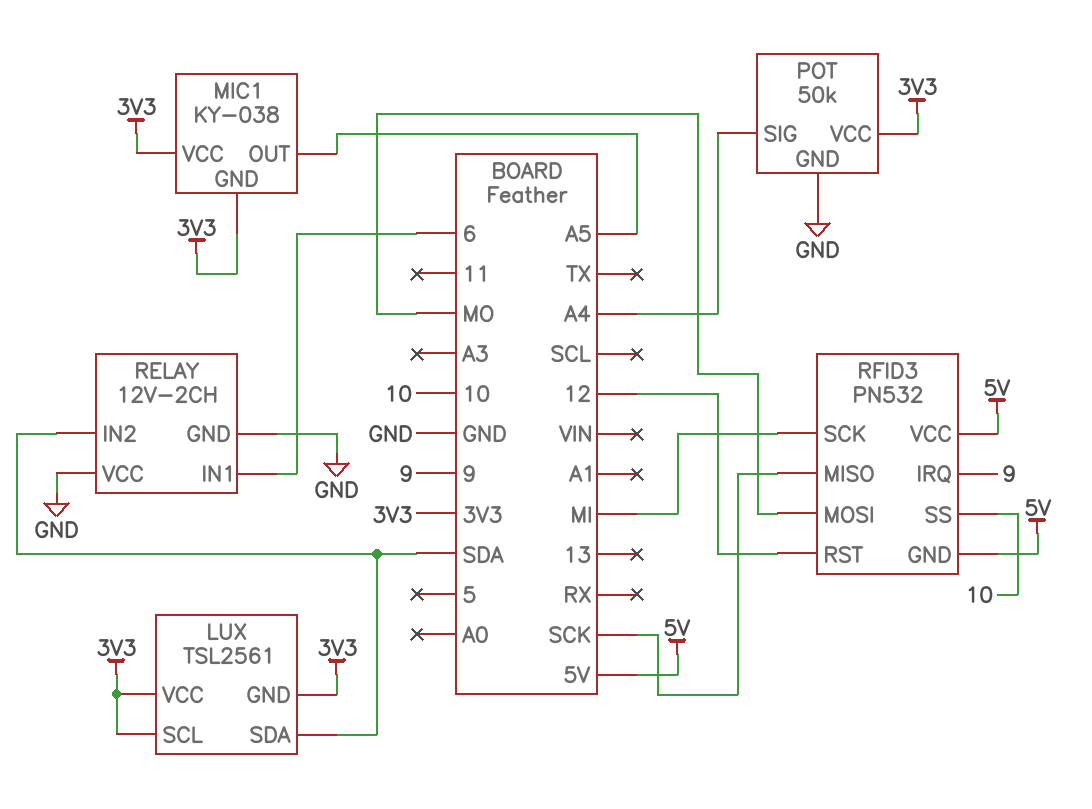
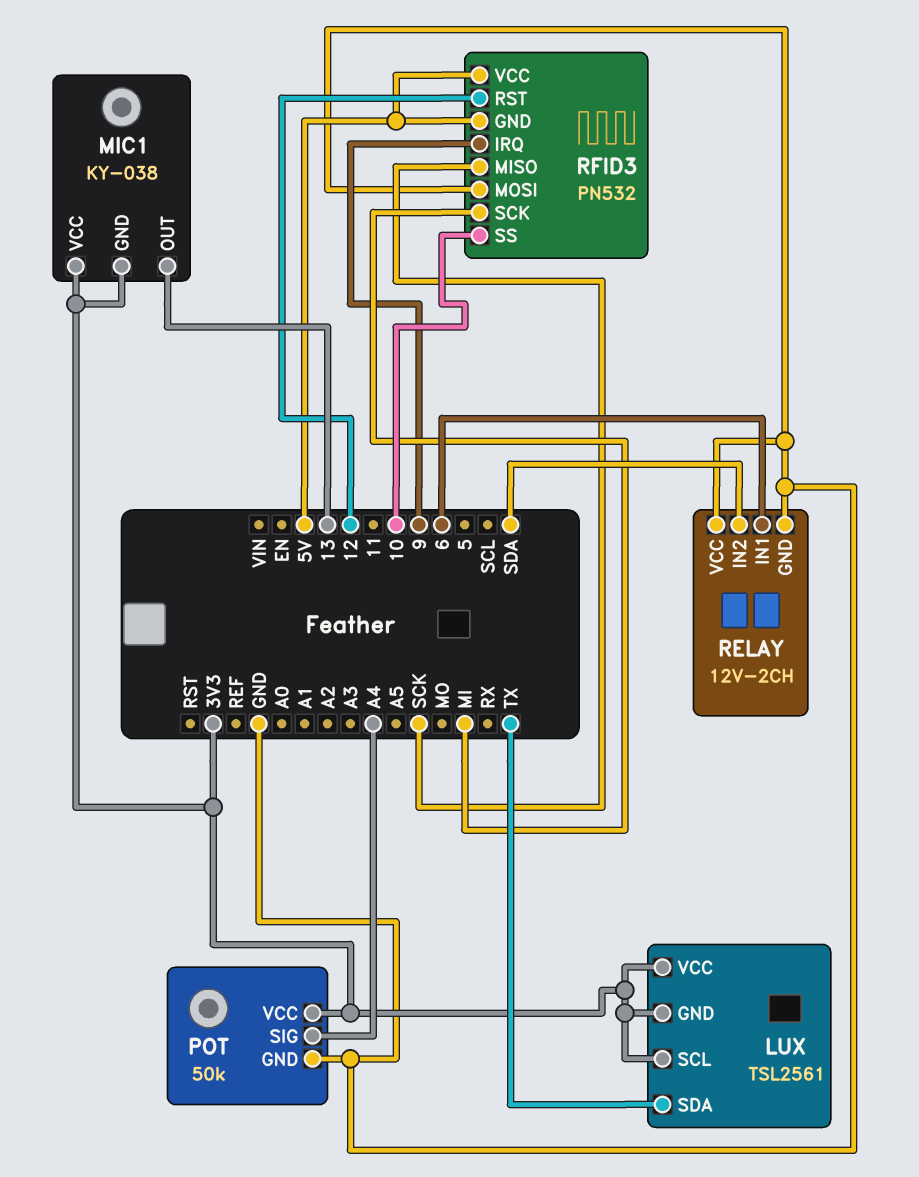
LUX pin SDA: SDA -> TX
MIC1 pin OUT: A5 -> 13
RFID3 pin MOSI: MO -> GND

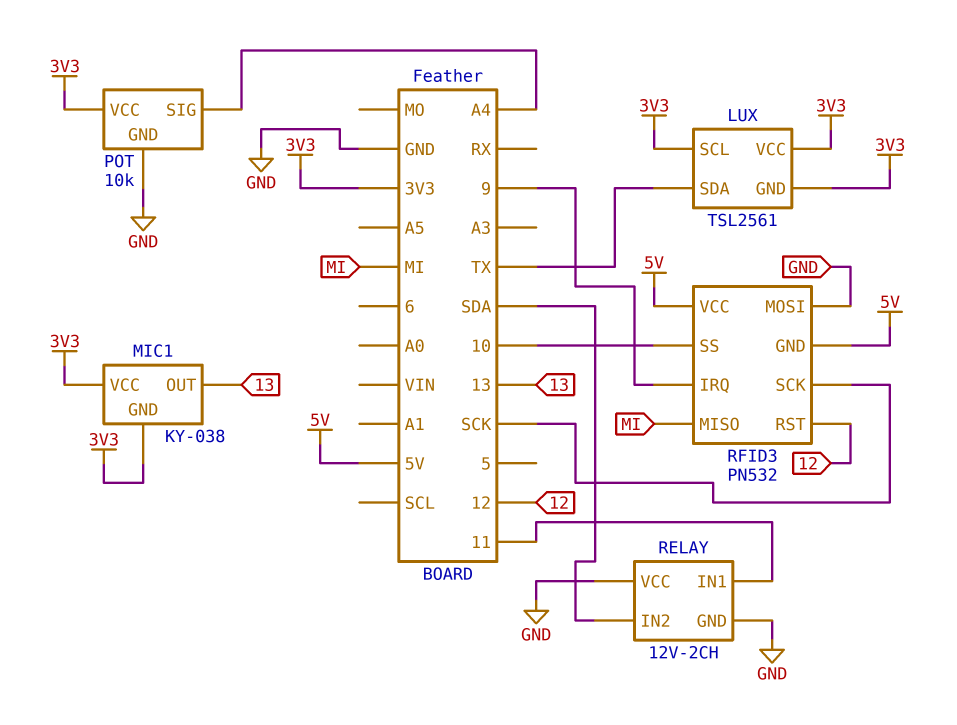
POT: 50k -> 10k
RELAY pin IN1: 6 -> 11
RFID3 pin MISO: SCK -> MI
RFID3 pin SCK: MI -> SCK

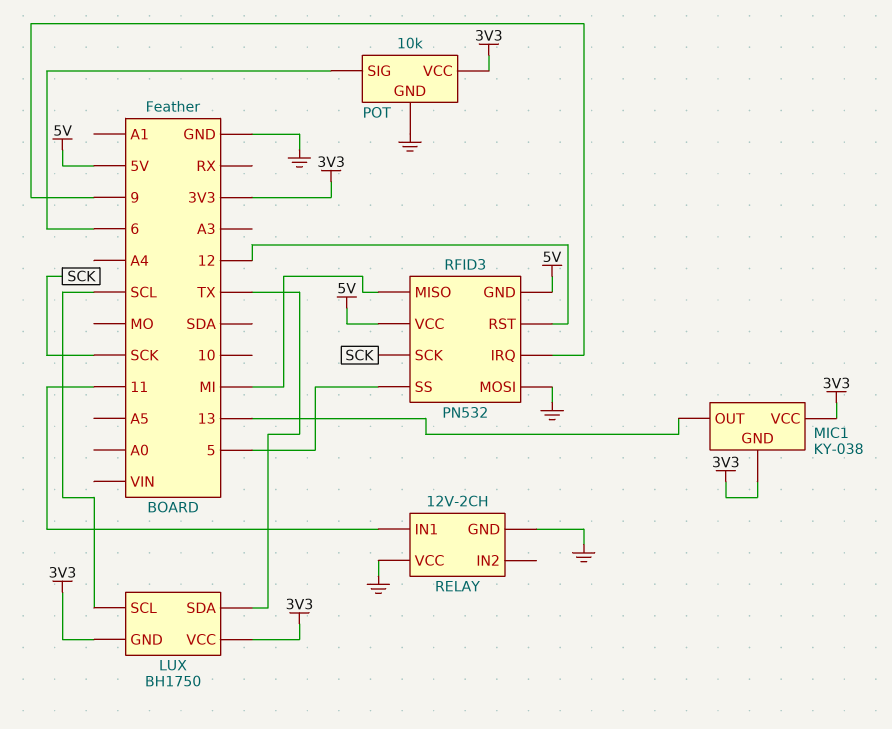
LUX: TSL2561 -> BH1750
LUX pin SCL: 3V3 -> SCL
POT pin SIG: A4 -> 6
RELAY pin IN2: SDA -> none
RFID3 pin SS: 10 -> 5

